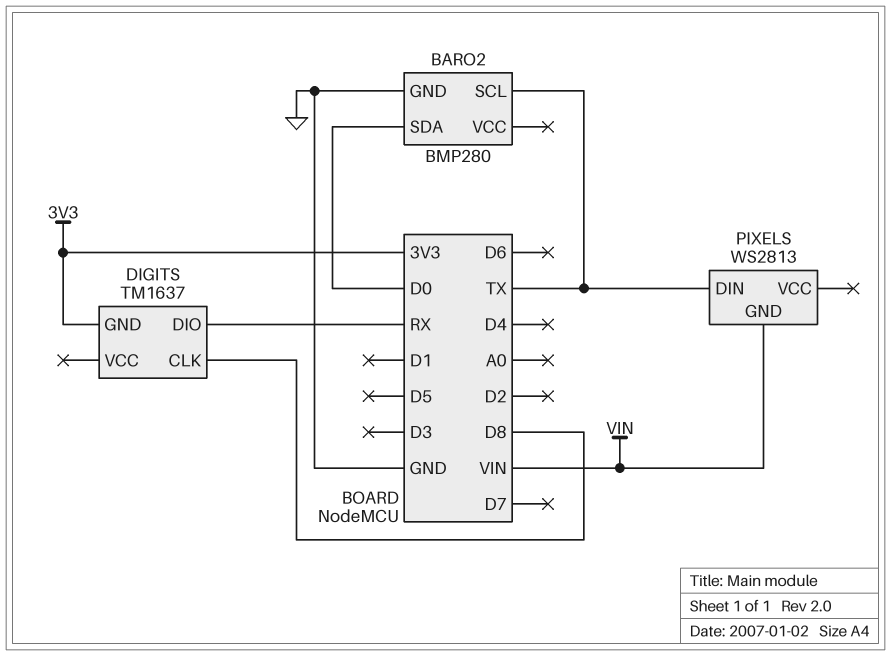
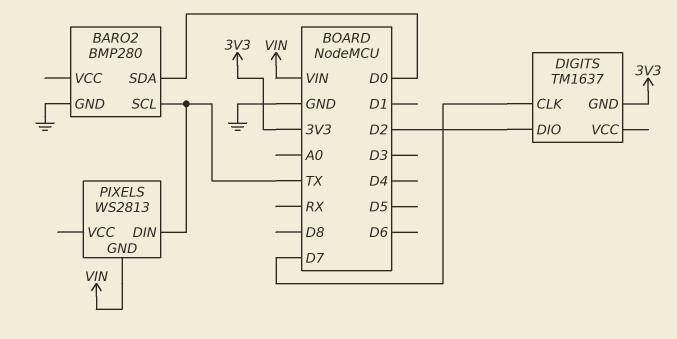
DIGITS pin CLK: D8 -> D7
DIGITS pin DIO: RX -> D2

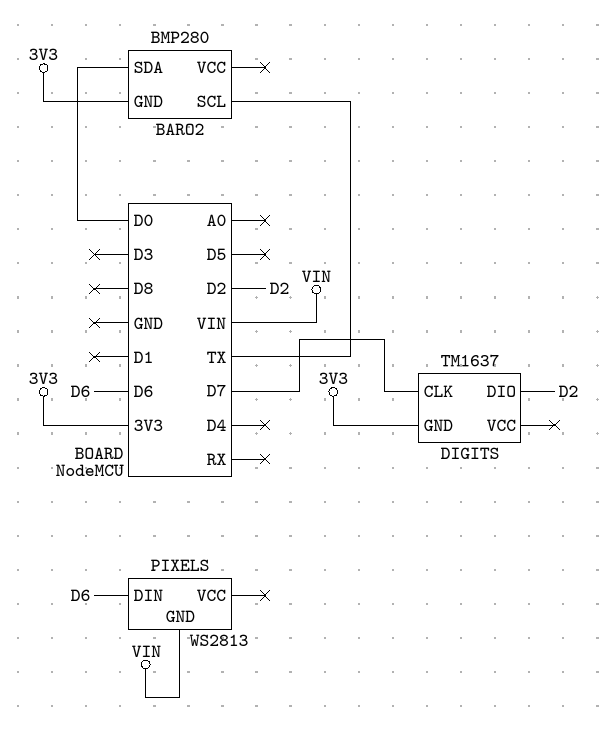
BARO2 pin GND: GND -> 3V3
PIXELS pin DIN: TX -> D6

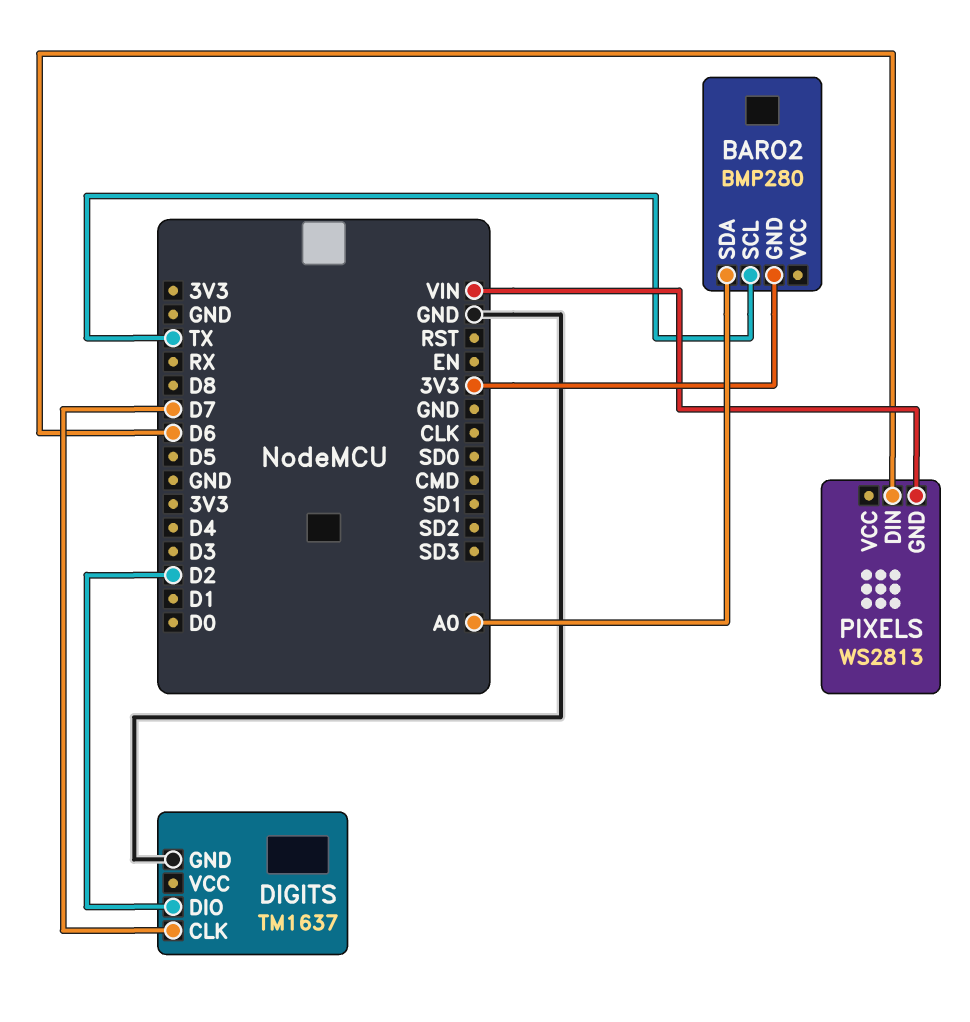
BARO2 pin SDA: D0 -> A0
DIGITS pin GND: 3V3 -> GND

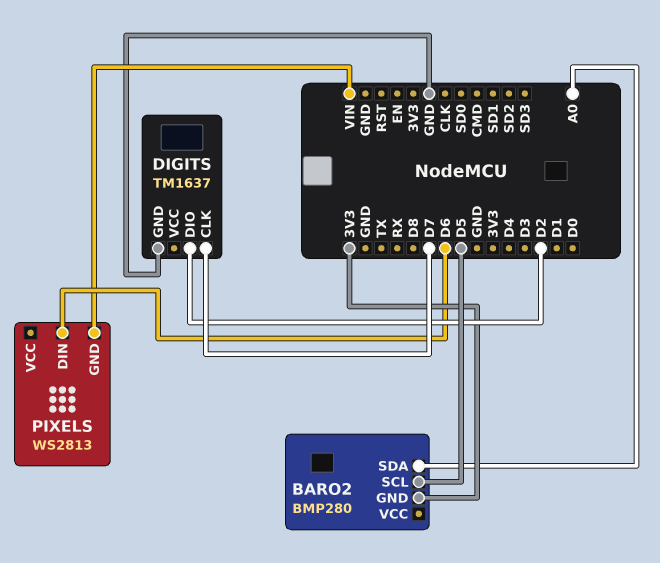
BARO2 pin SCL: TX -> D5

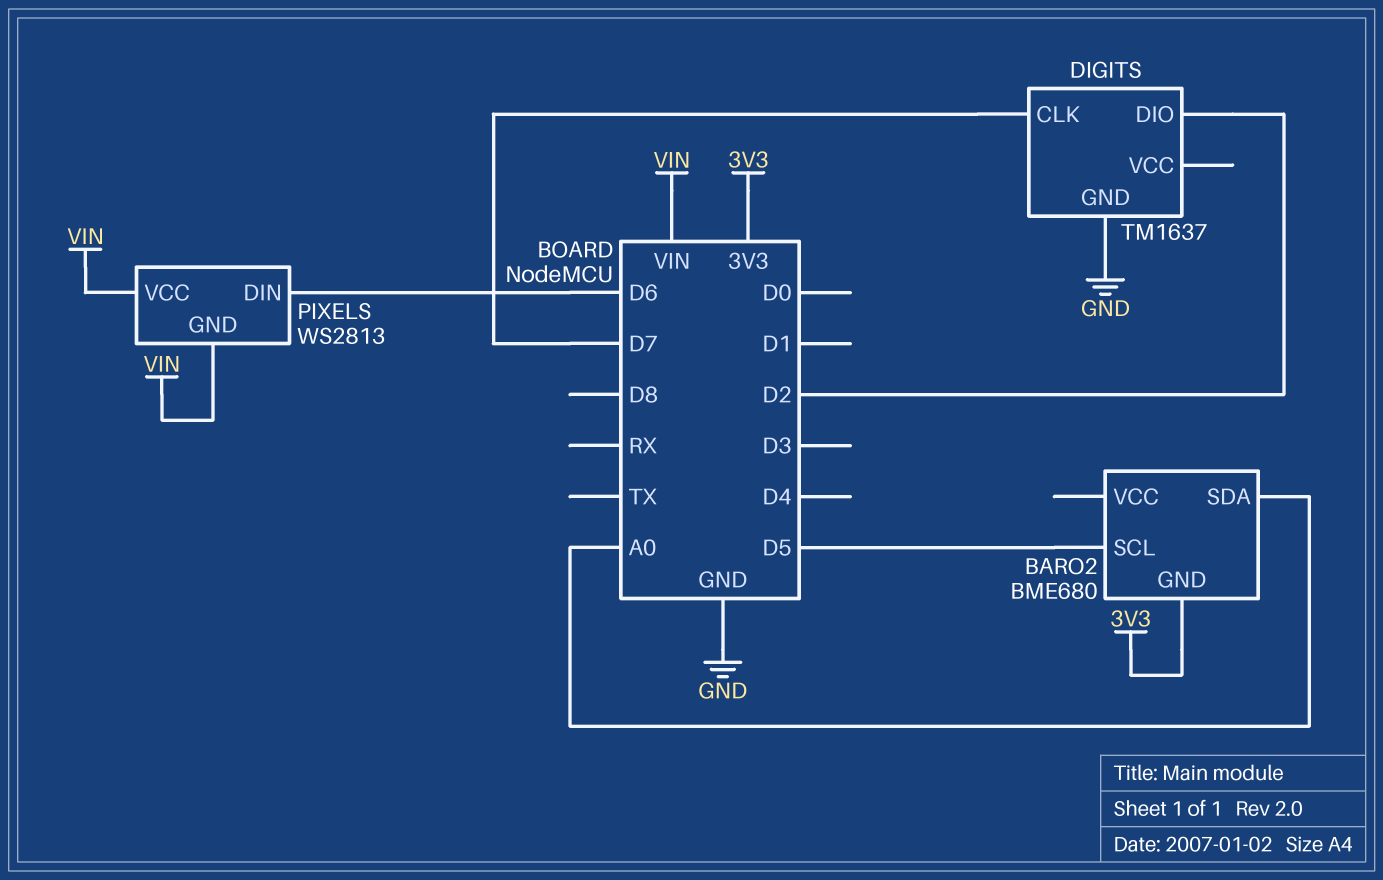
BARO2: BMP280 -> BME680
PIXELS pin VCC: none -> VIN

